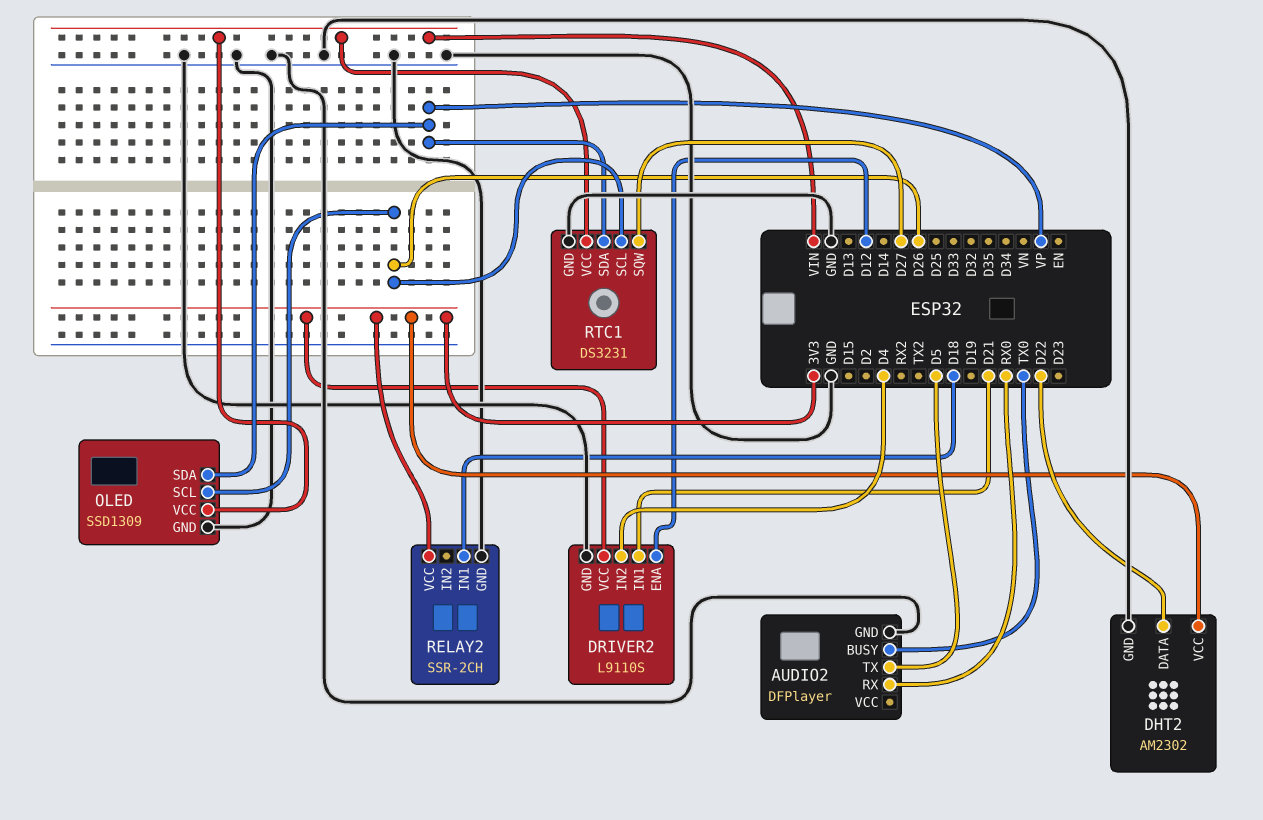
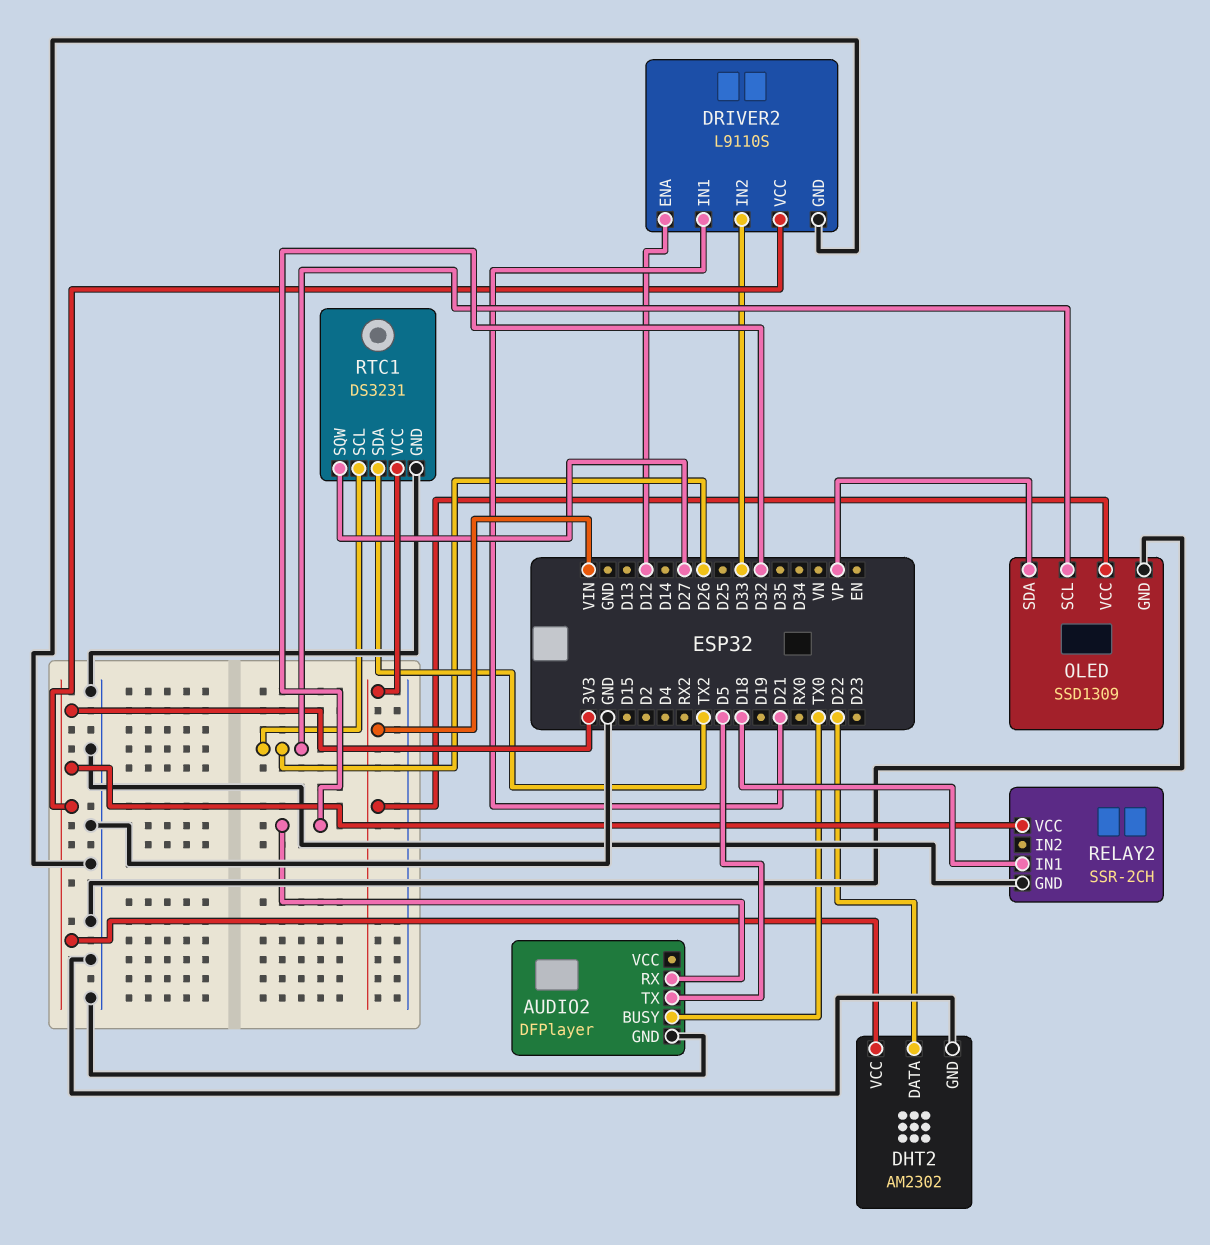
AUDIO2 pin RX: RX0 -> D32
DRIVER2 pin IN2: D4 -> D33
RTC1 pin SDA: VP -> TX2

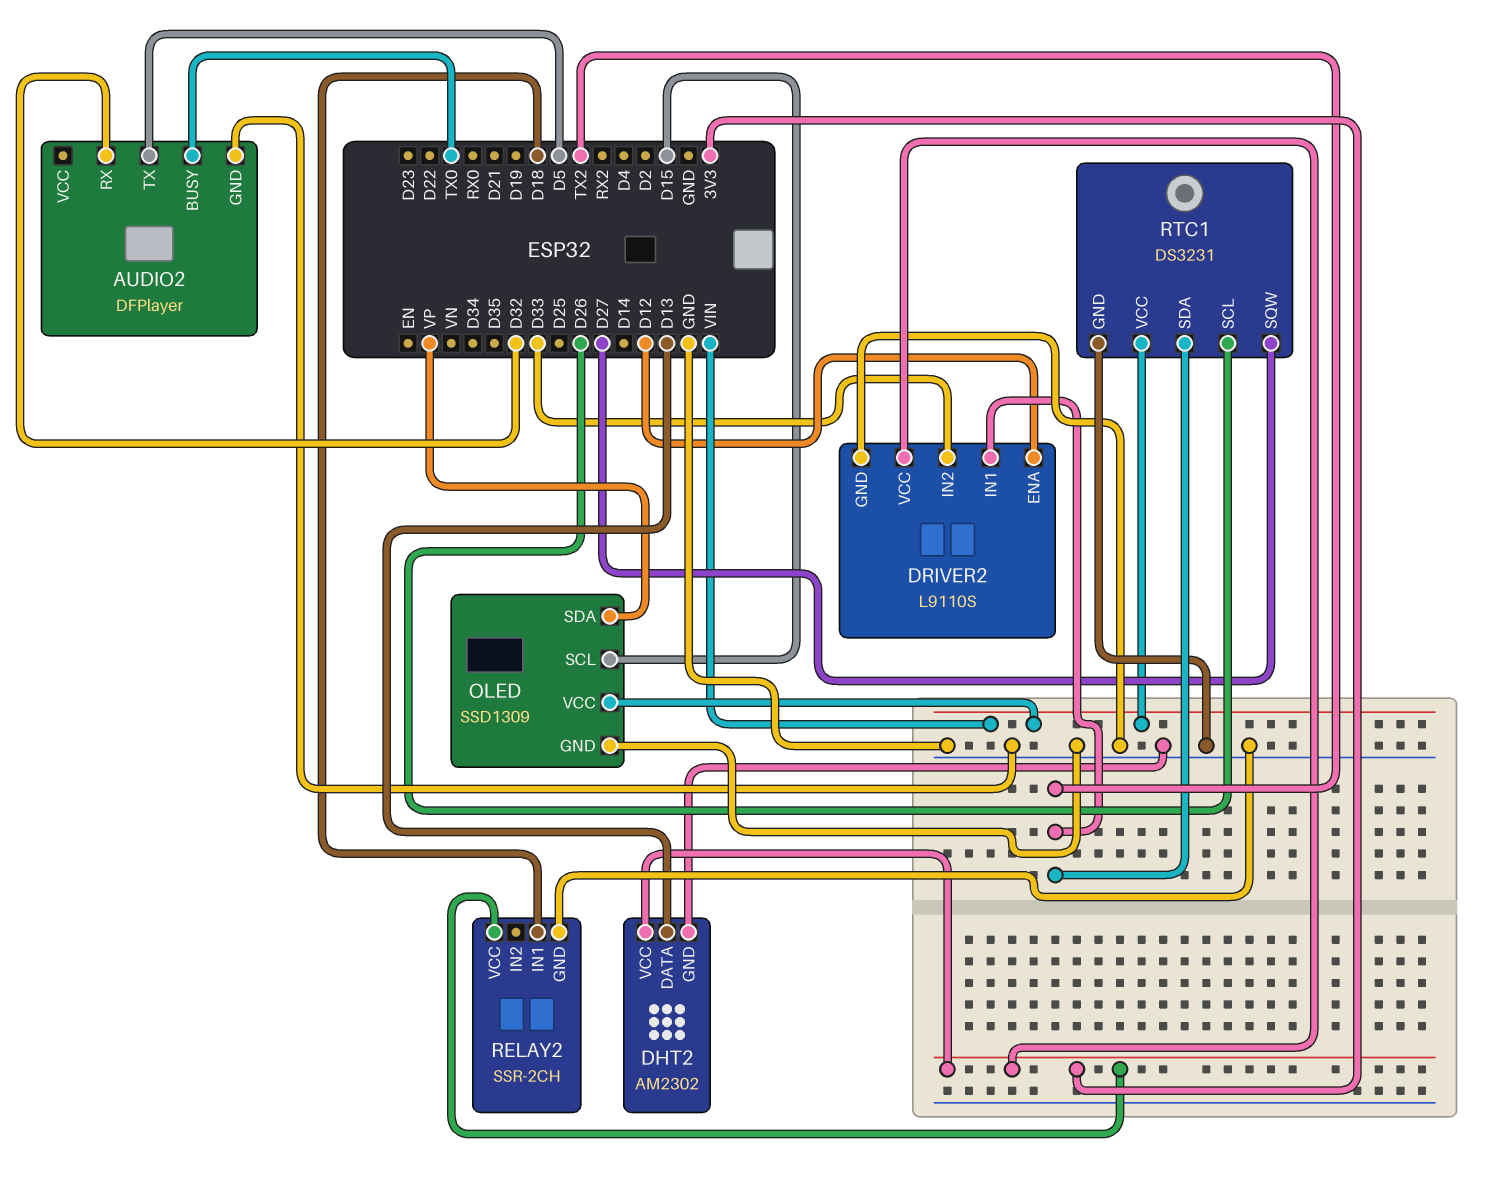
DHT2 pin DATA: D22 -> D13
DRIVER2 pin IN1: D21 -> TX2
OLED pin SCL: D26 -> D15

